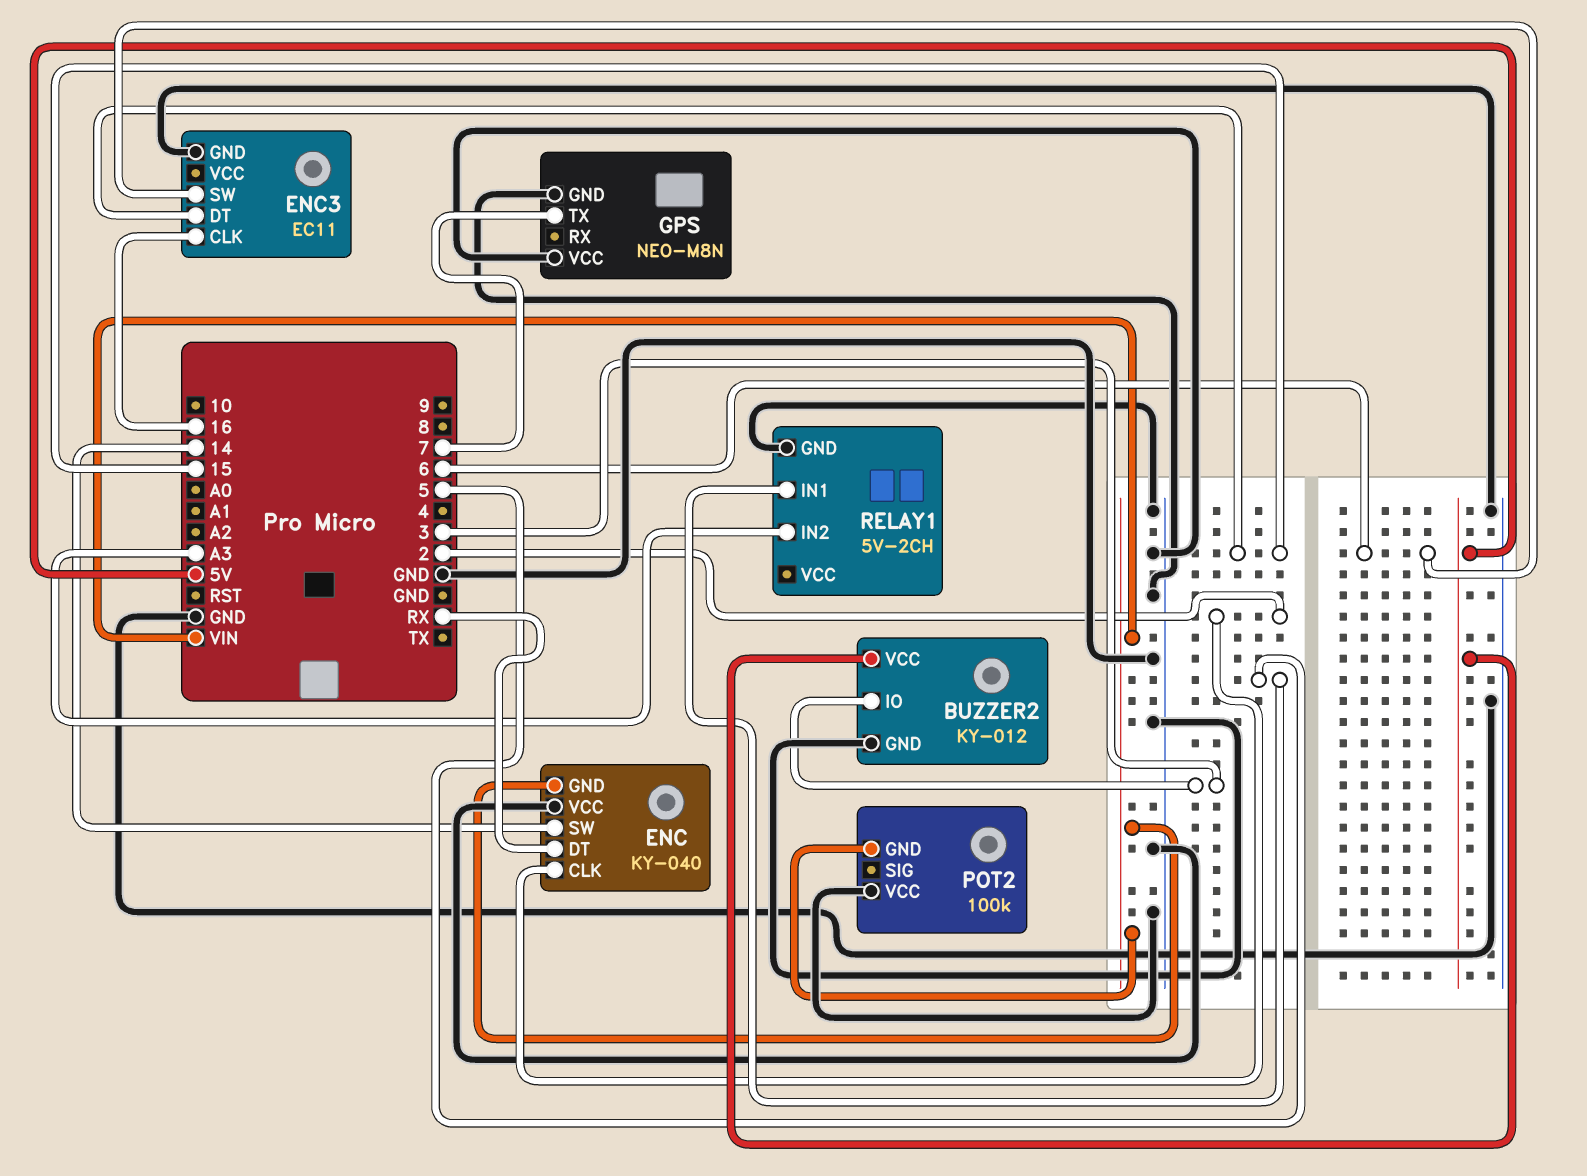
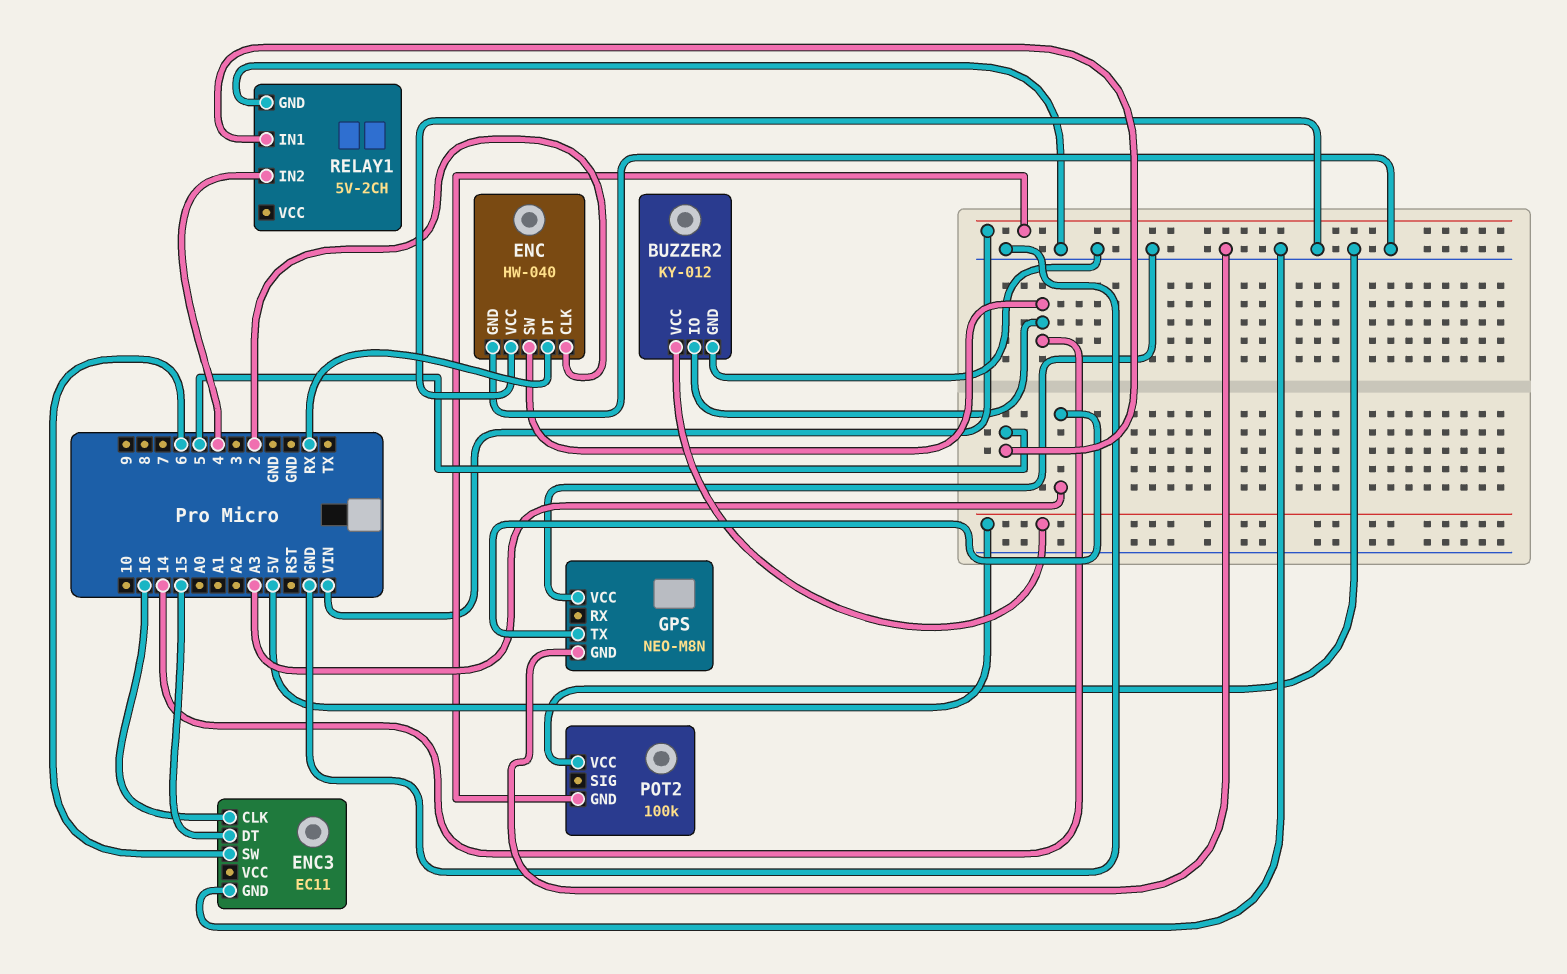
BUZZER2 pin IO: 3 -> 14
ENC: KY-040 -> HW-040
ENC pin GND: VIN -> GND
GPS pin TX: 7 -> A3
RELAY1 pin IN2: A3 -> 4

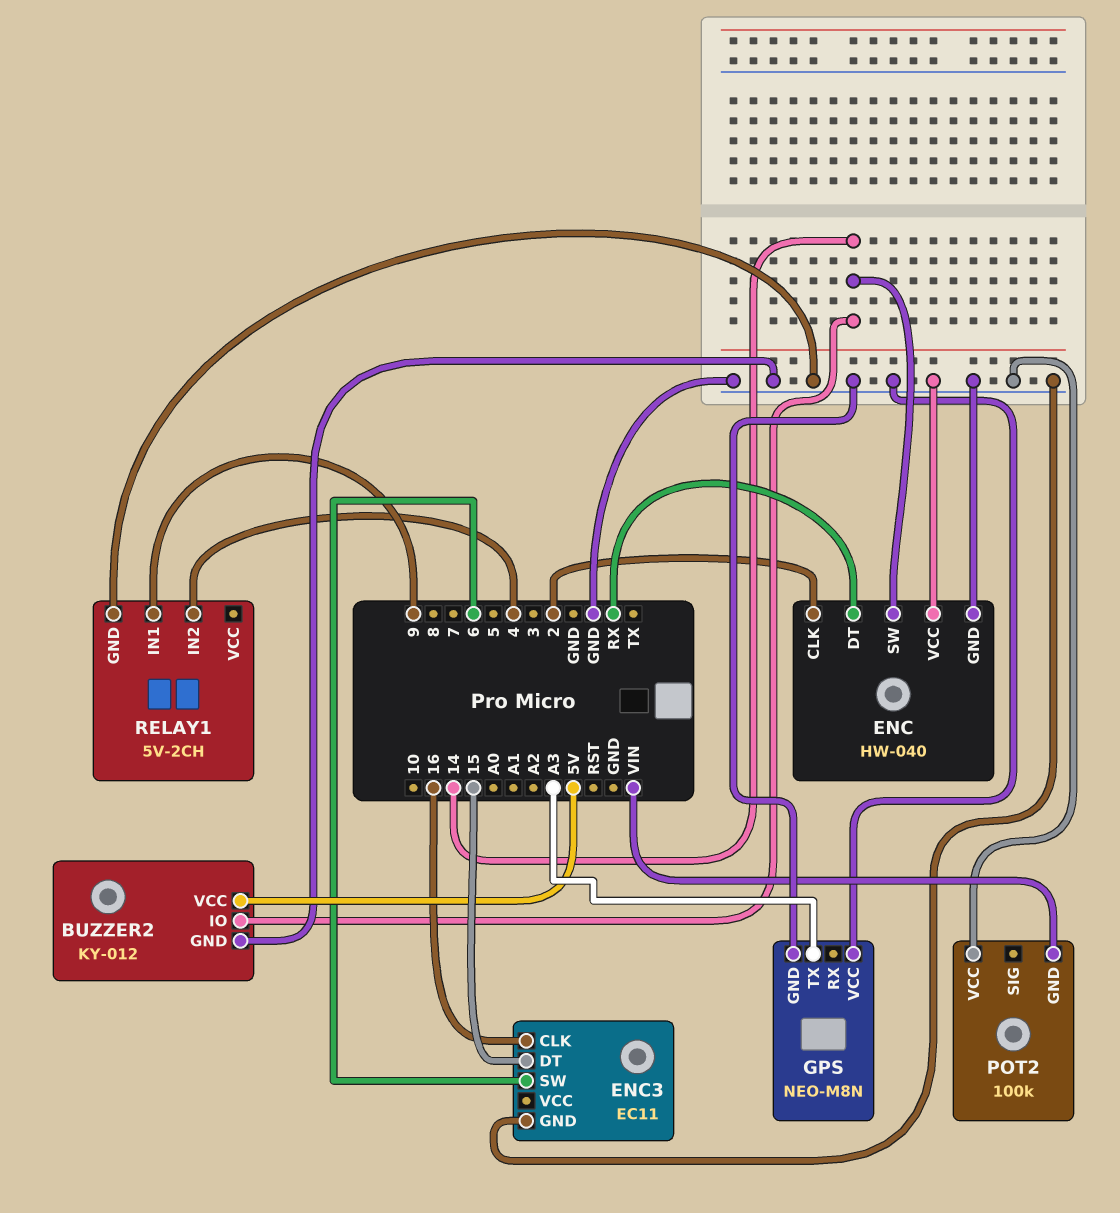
RELAY1 pin IN1: 5 -> 9

